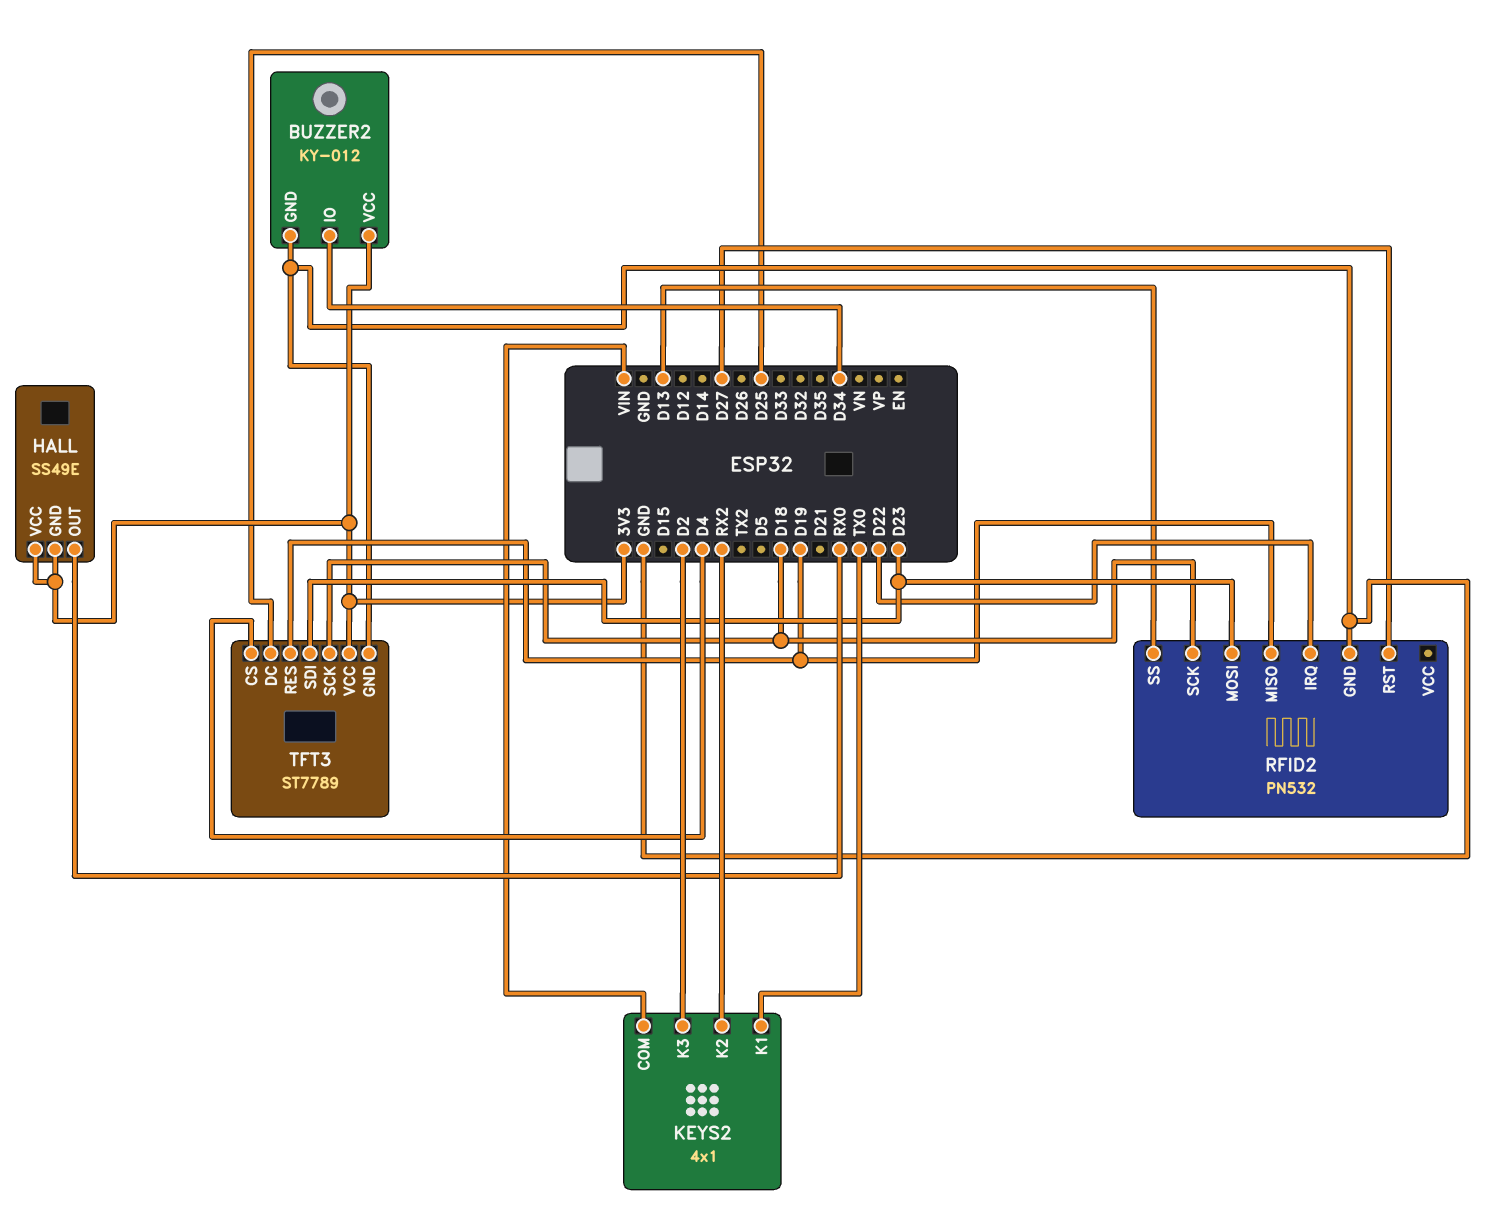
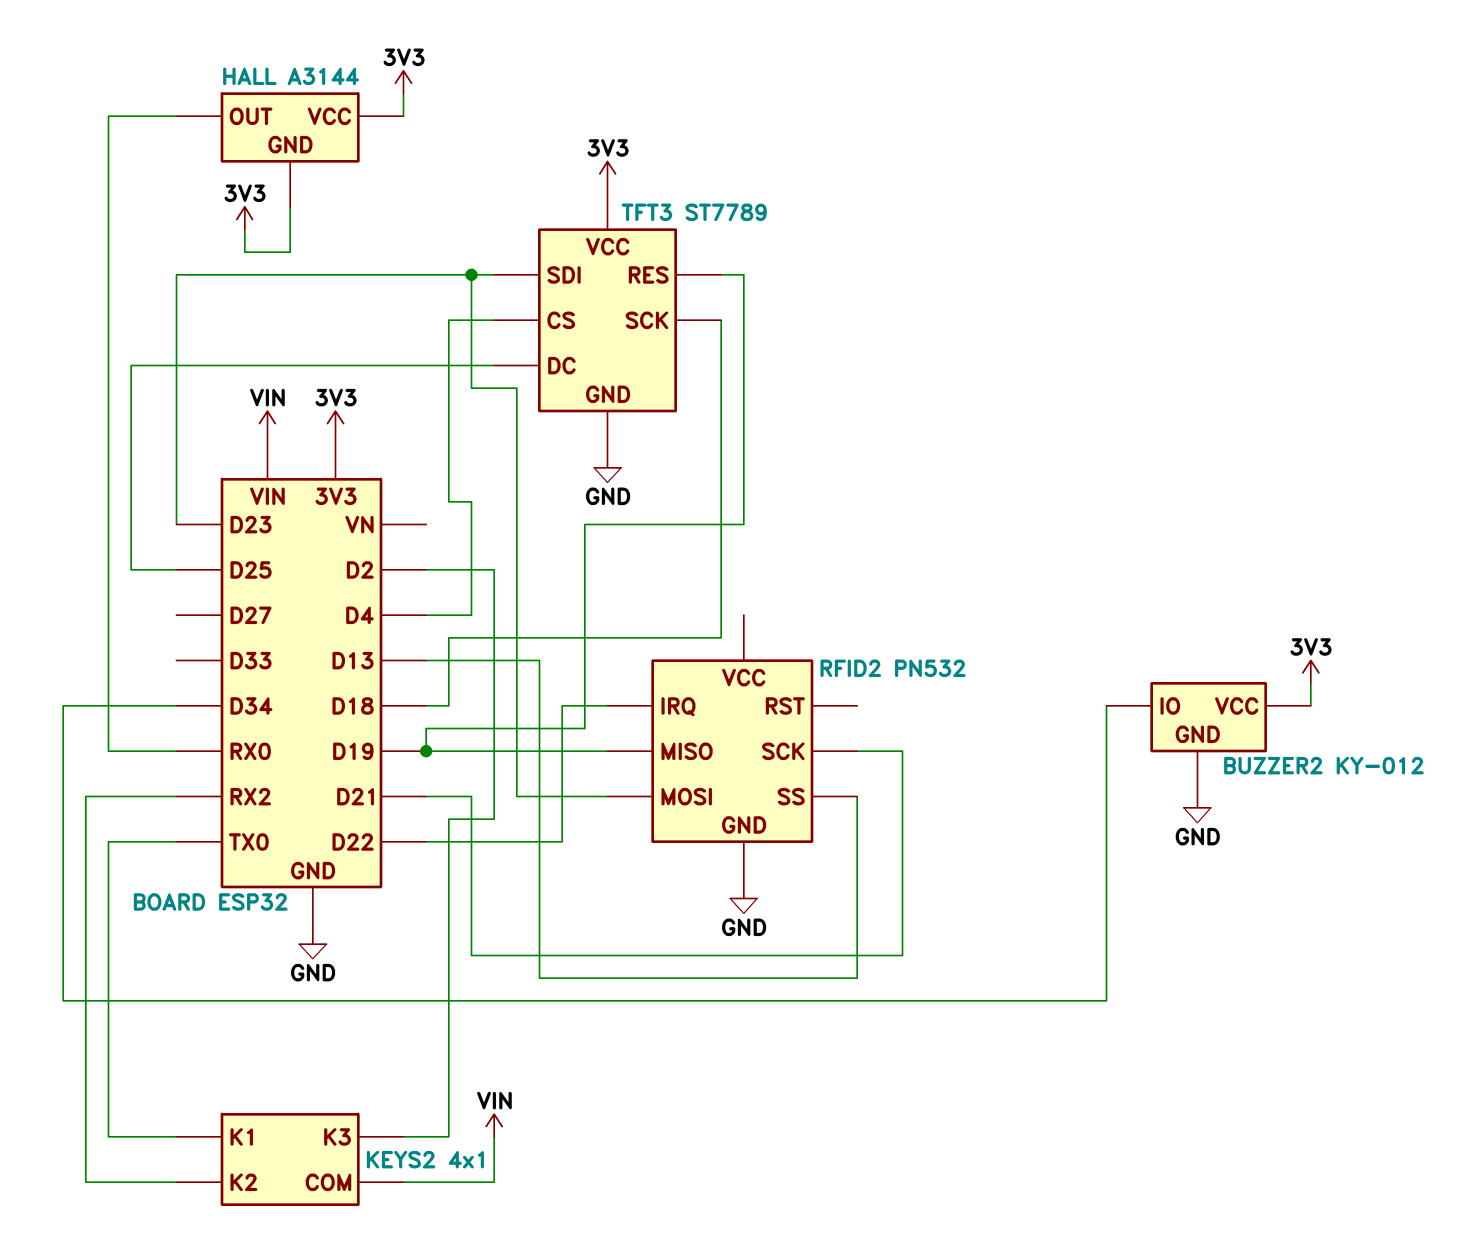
HALL: SS49E -> A3144
RFID2 pin RST: D27 -> none
RFID2 pin SCK: D18 -> D21

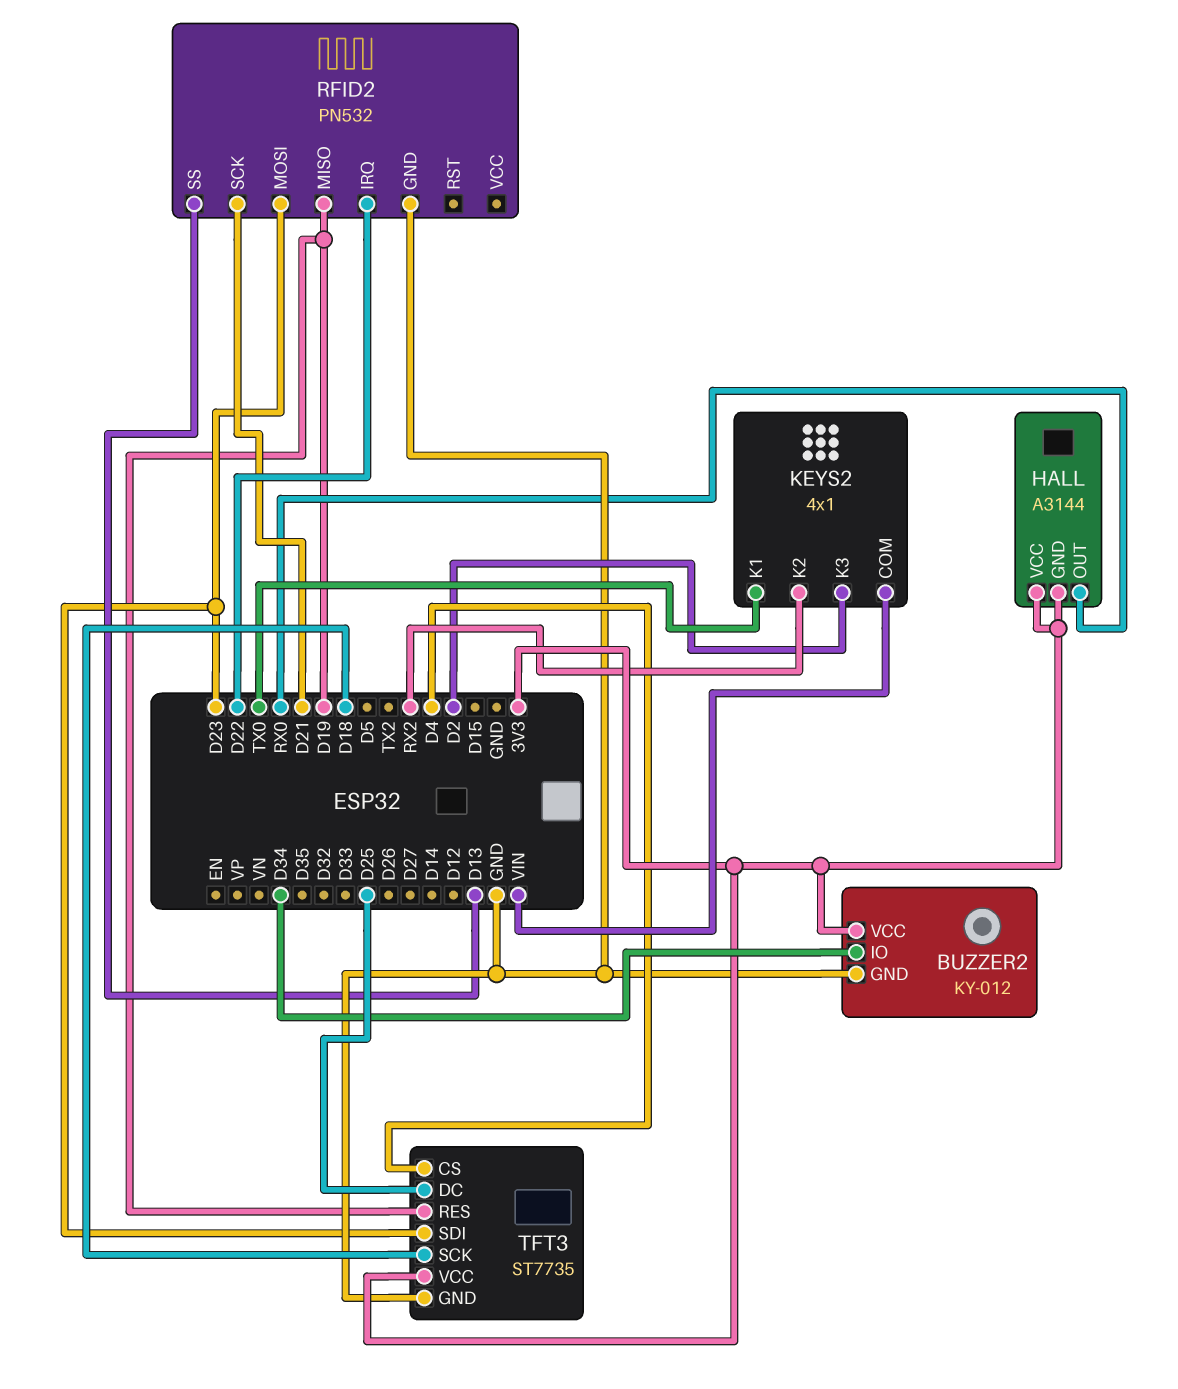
TFT3: ST7789 -> ST7735

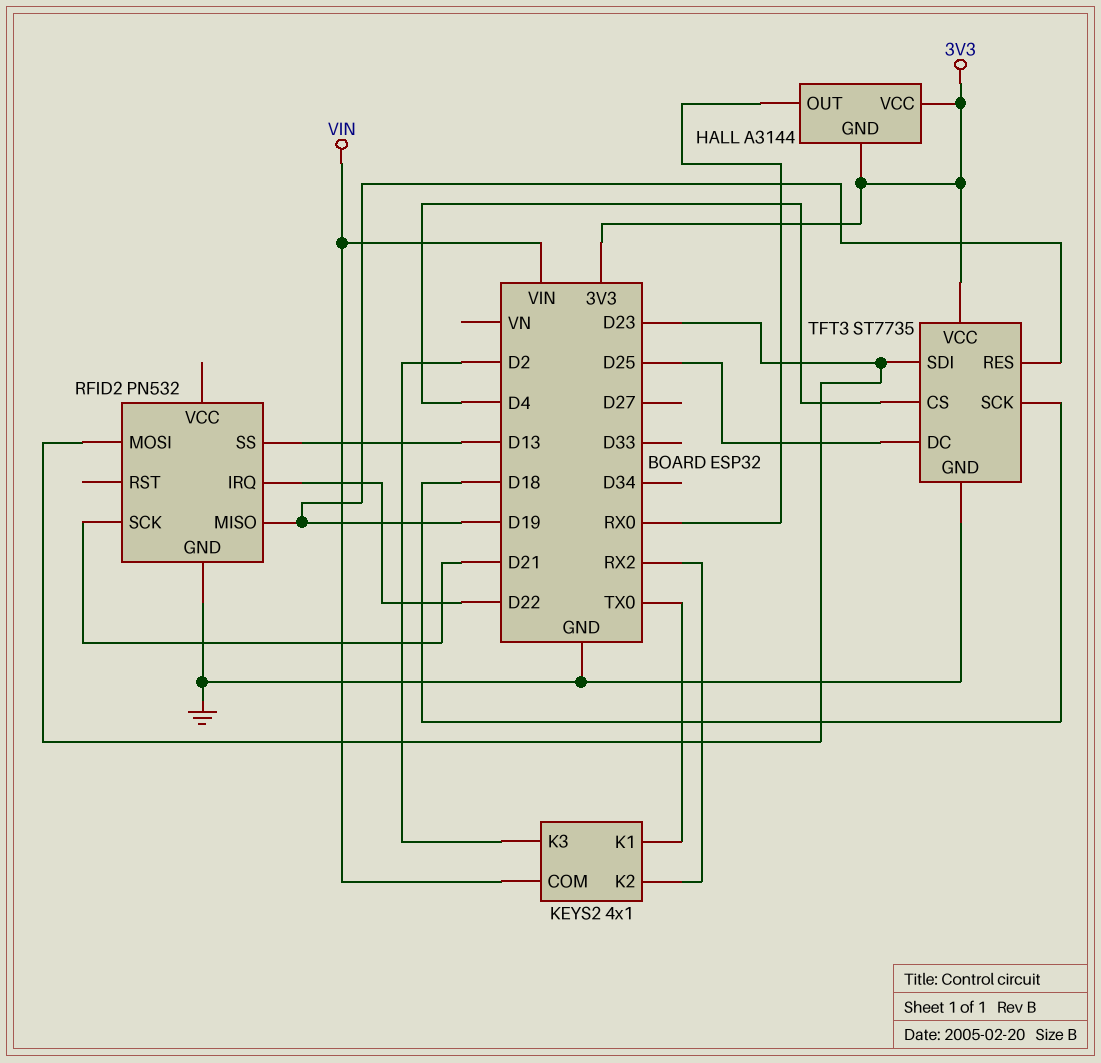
BUZZER2: KY-012 -> none
BUZZER2 pin GND: GND -> none
BUZZER2 pin IO: D34 -> none
BUZZER2 pin VCC: 3V3 -> none

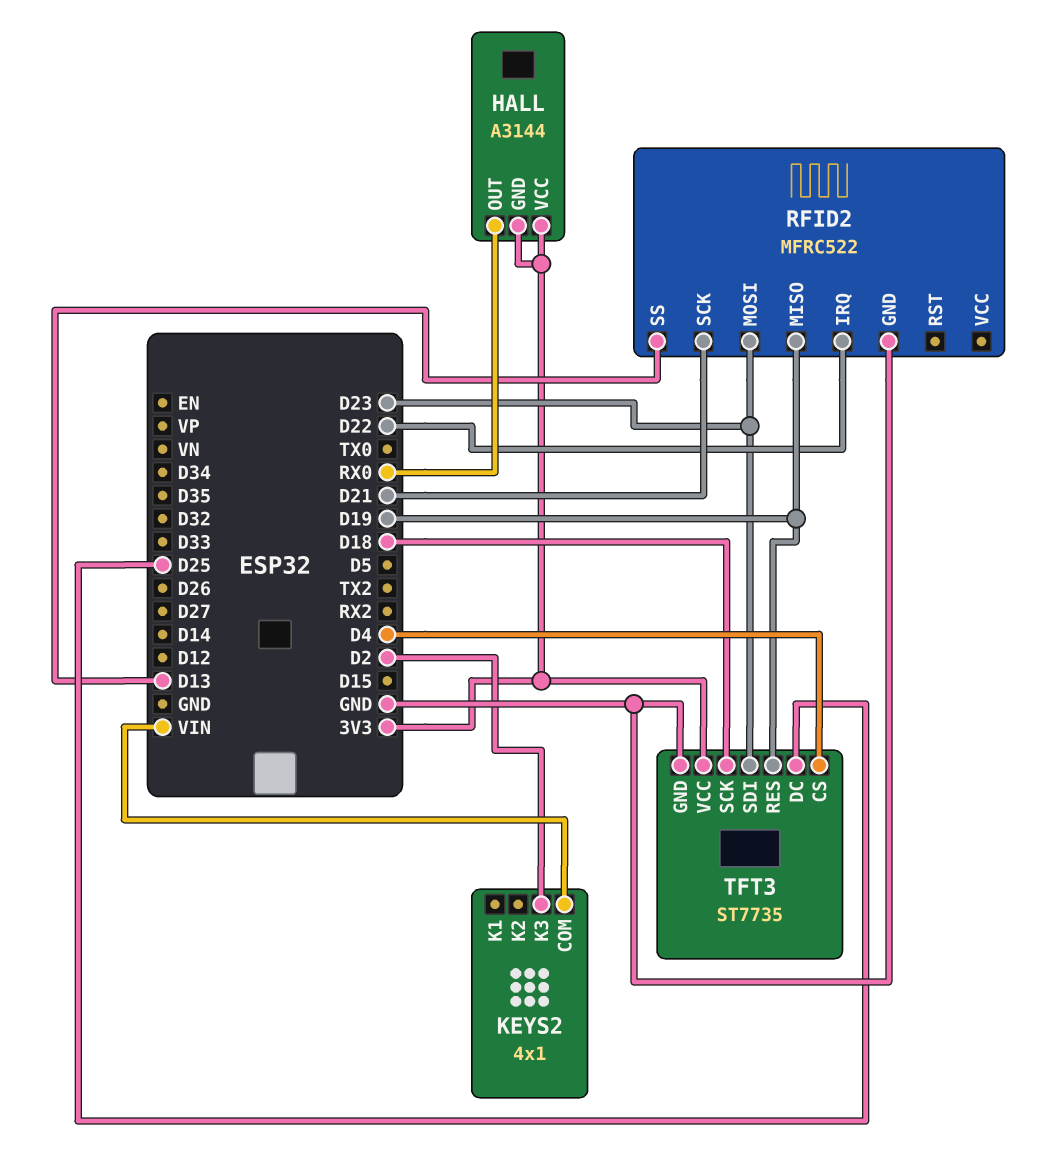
KEYS2 pin K1: TX0 -> none
KEYS2 pin K2: RX2 -> none
RFID2: PN532 -> MFRC522

